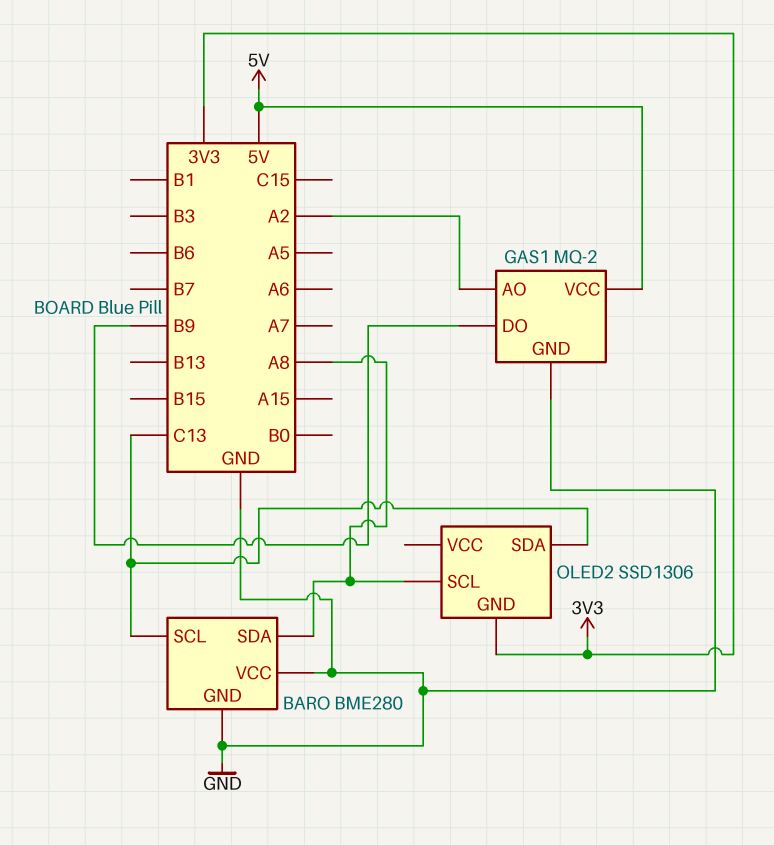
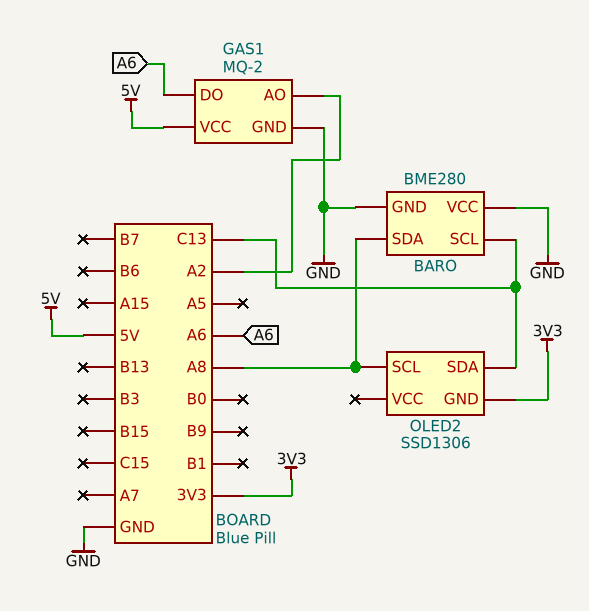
GAS1 pin DO: B9 -> A6

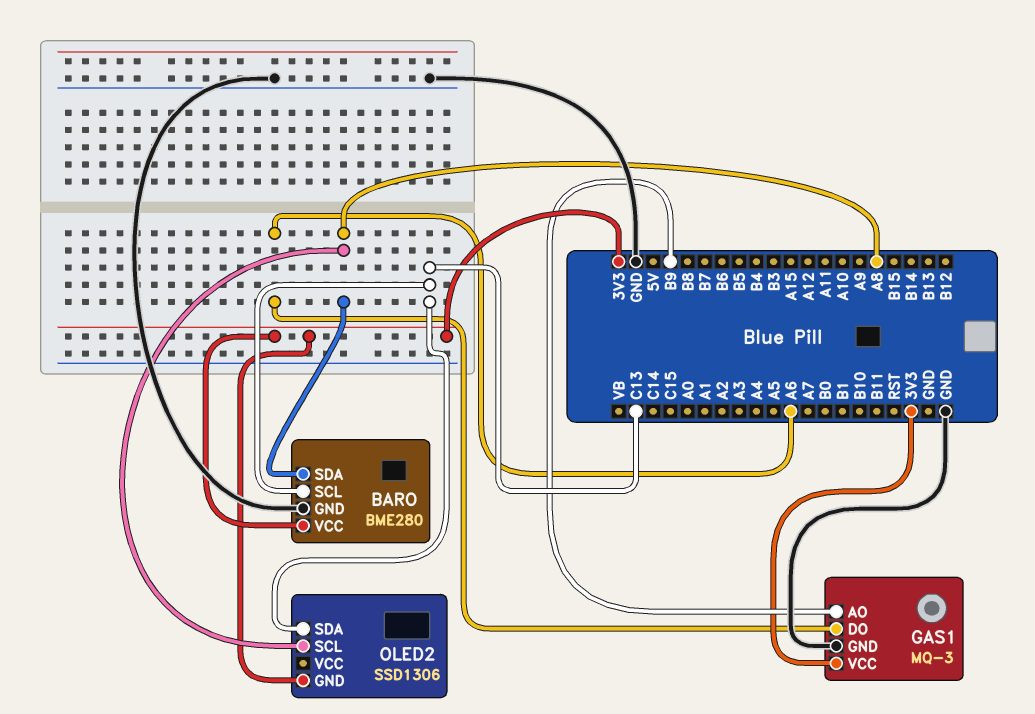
BARO pin VCC: GND -> 3V3
GAS1: MQ-2 -> MQ-3
GAS1 pin AO: A2 -> B9
GAS1 pin VCC: 5V -> 3V3

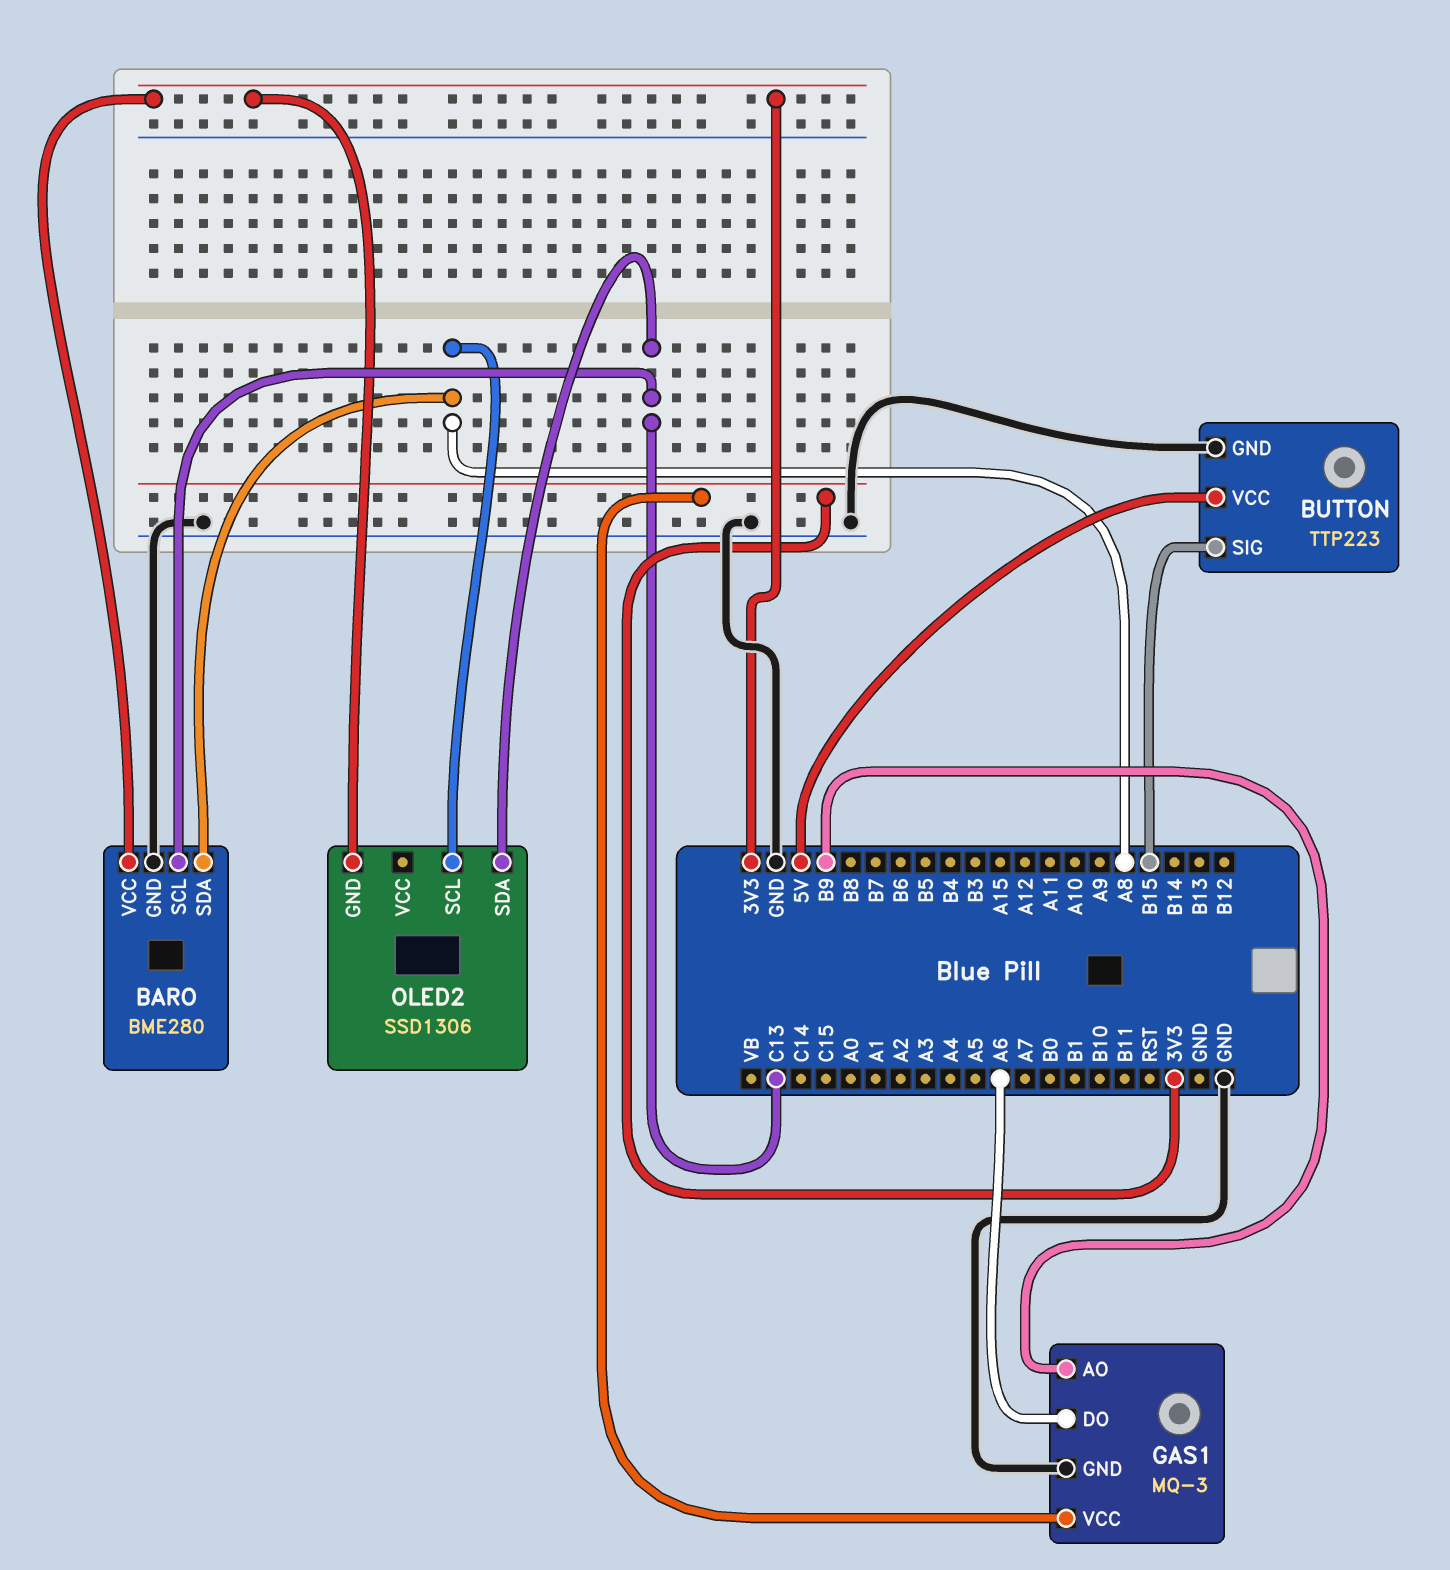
BUTTON: none -> TTP223
BUTTON pin GND: none -> GND
BUTTON pin SIG: none -> B15
BUTTON pin VCC: none -> 5V

